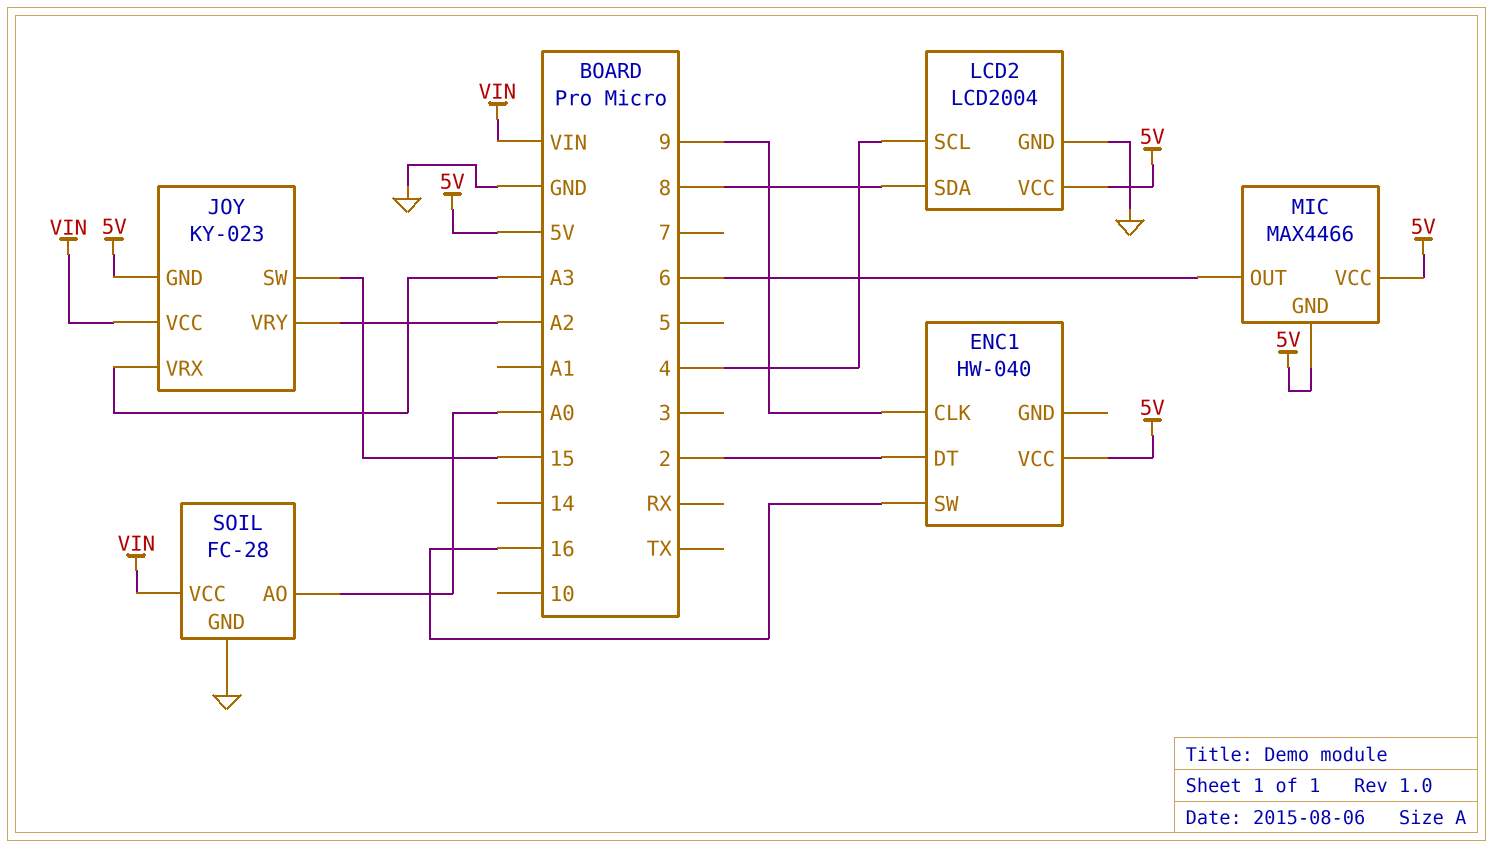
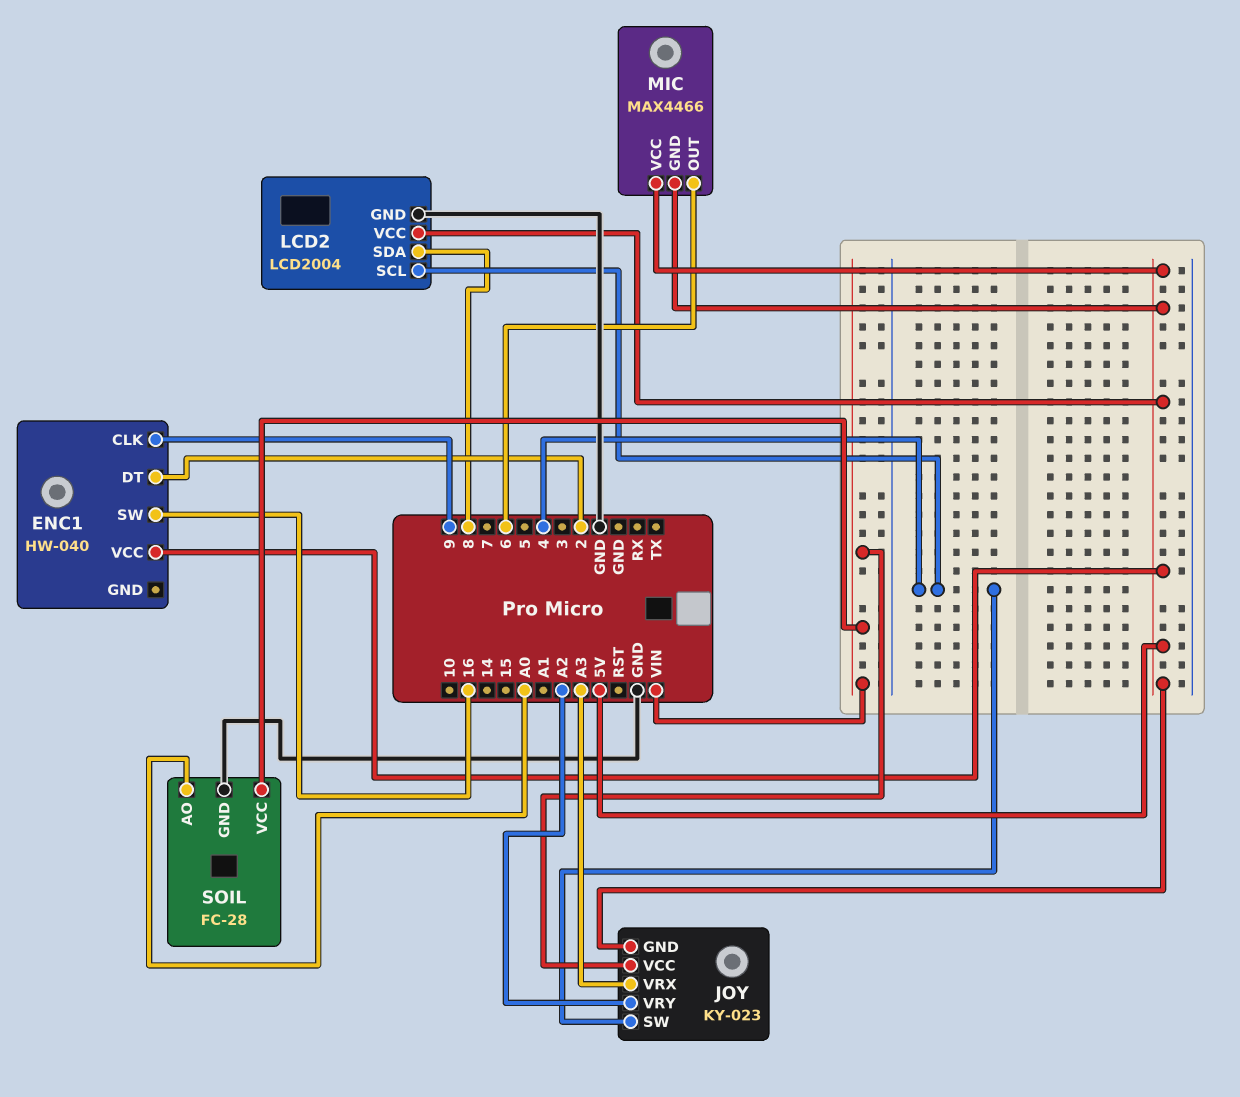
JOY pin SW: 15 -> 4

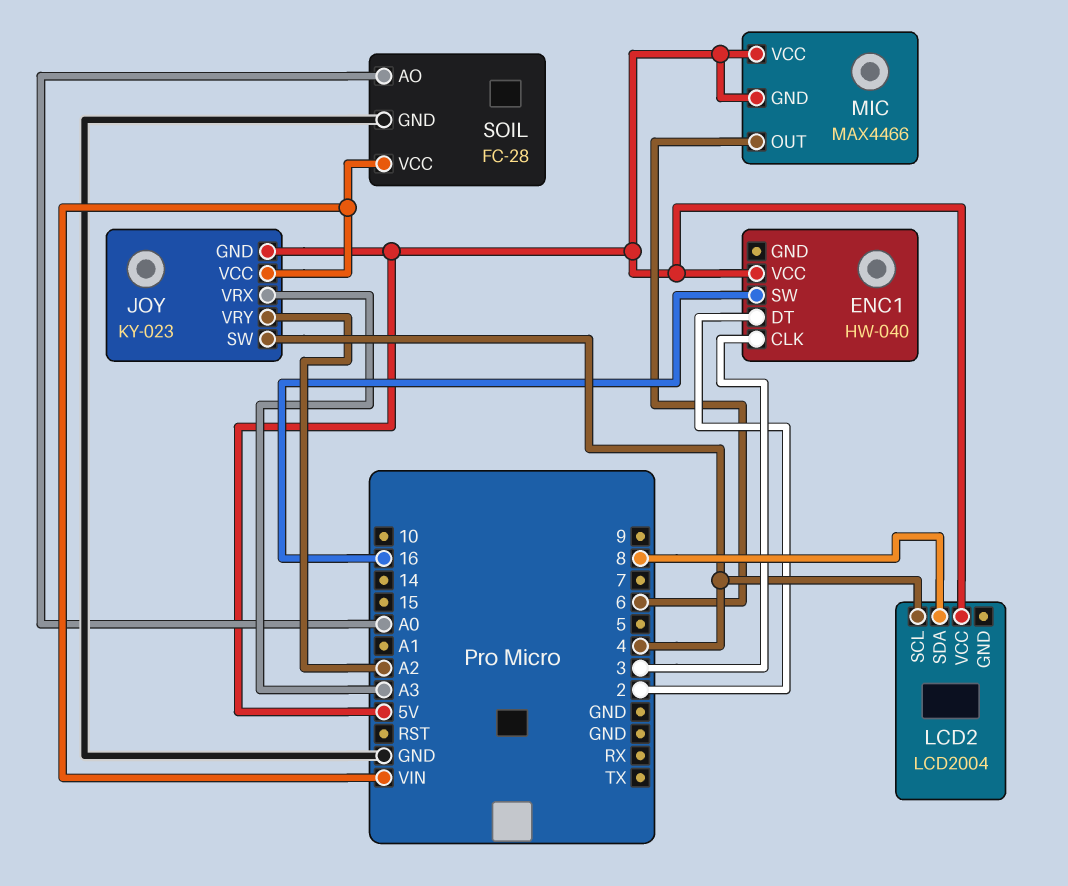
ENC1 pin CLK: 9 -> 3
LCD2 pin GND: GND -> none

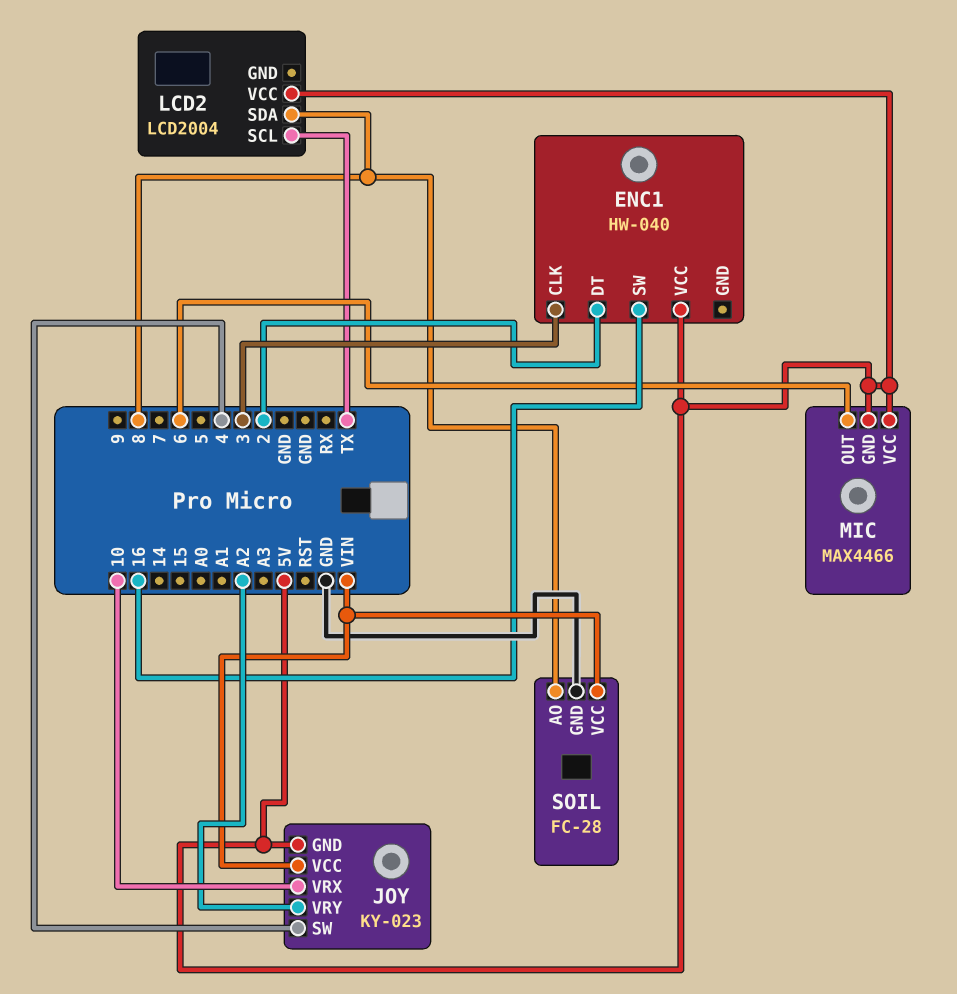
JOY pin VRX: A3 -> 10
LCD2 pin SCL: 4 -> TX
SOIL pin AO: A0 -> 8

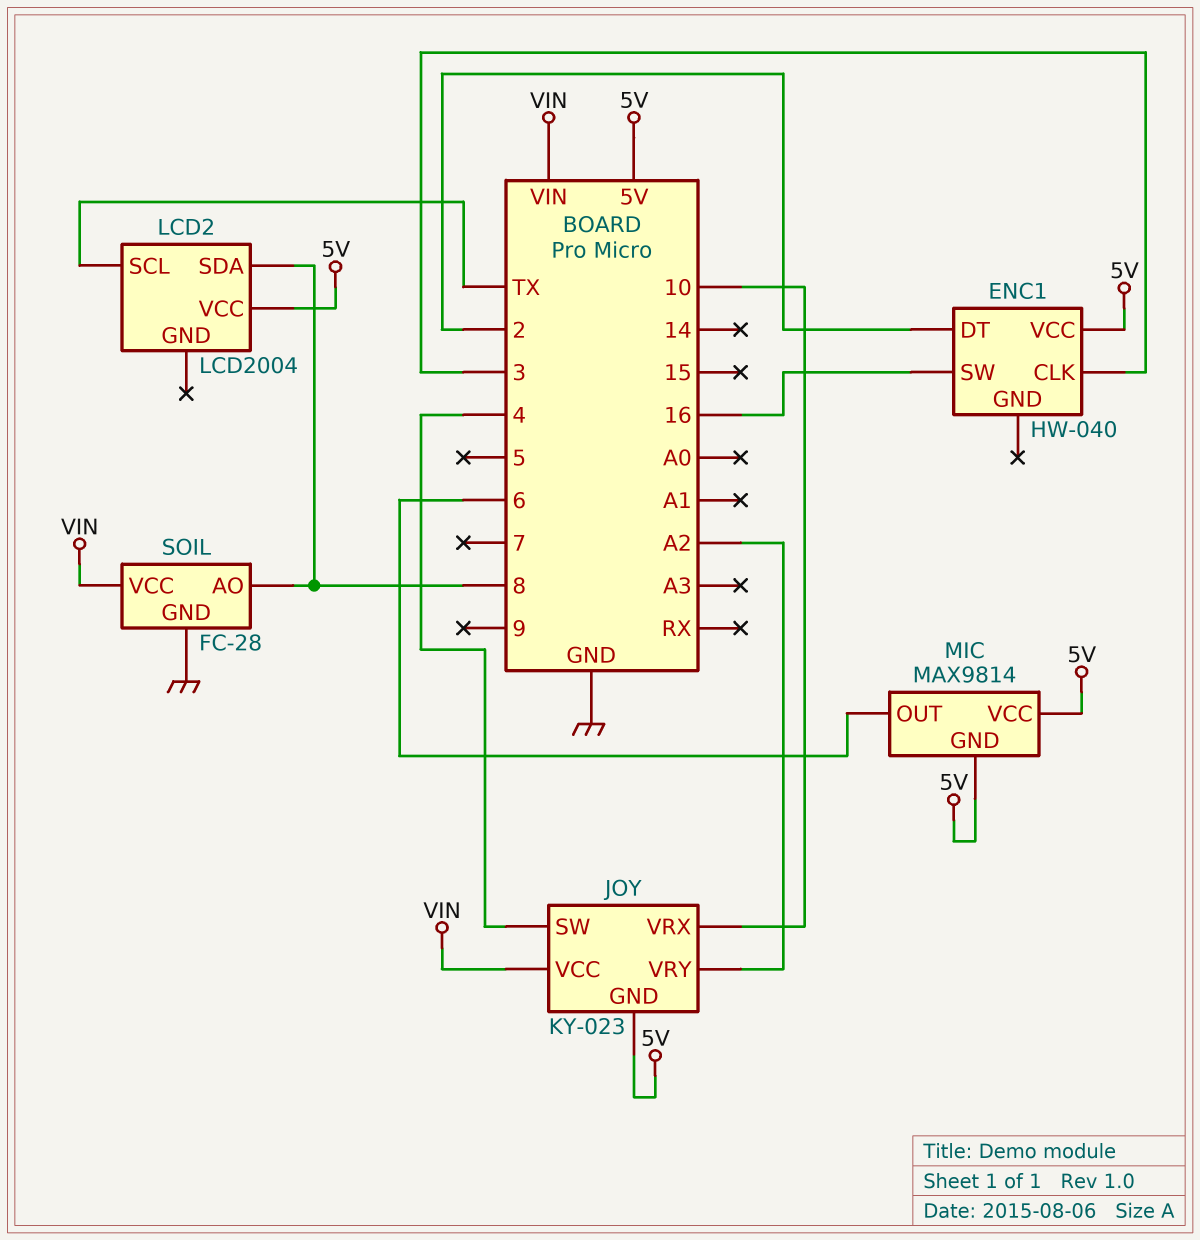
MIC: MAX4466 -> MAX9814

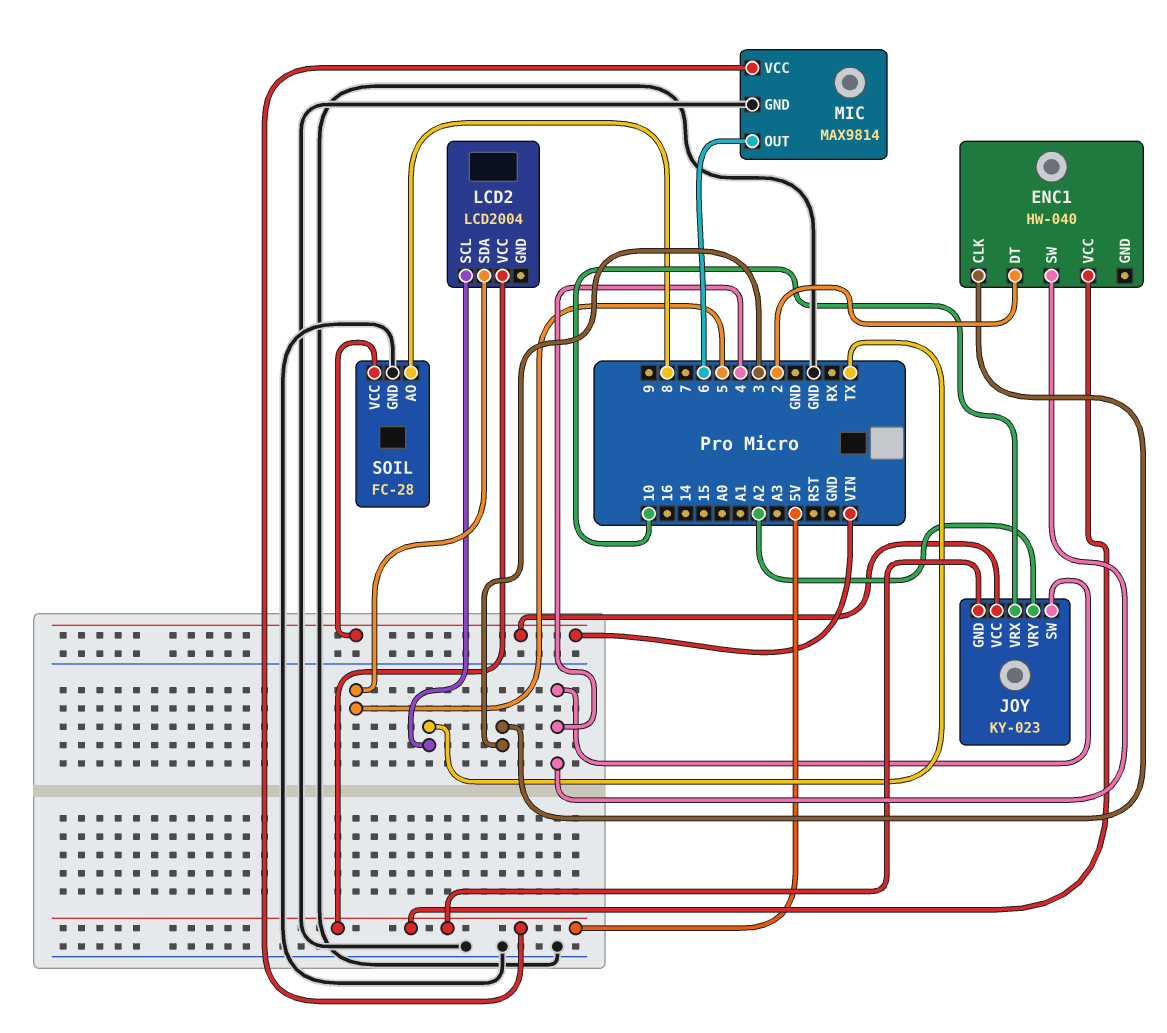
ENC1 pin SW: 16 -> 4
LCD2 pin SDA: 8 -> 5
MIC pin GND: 5V -> GND

